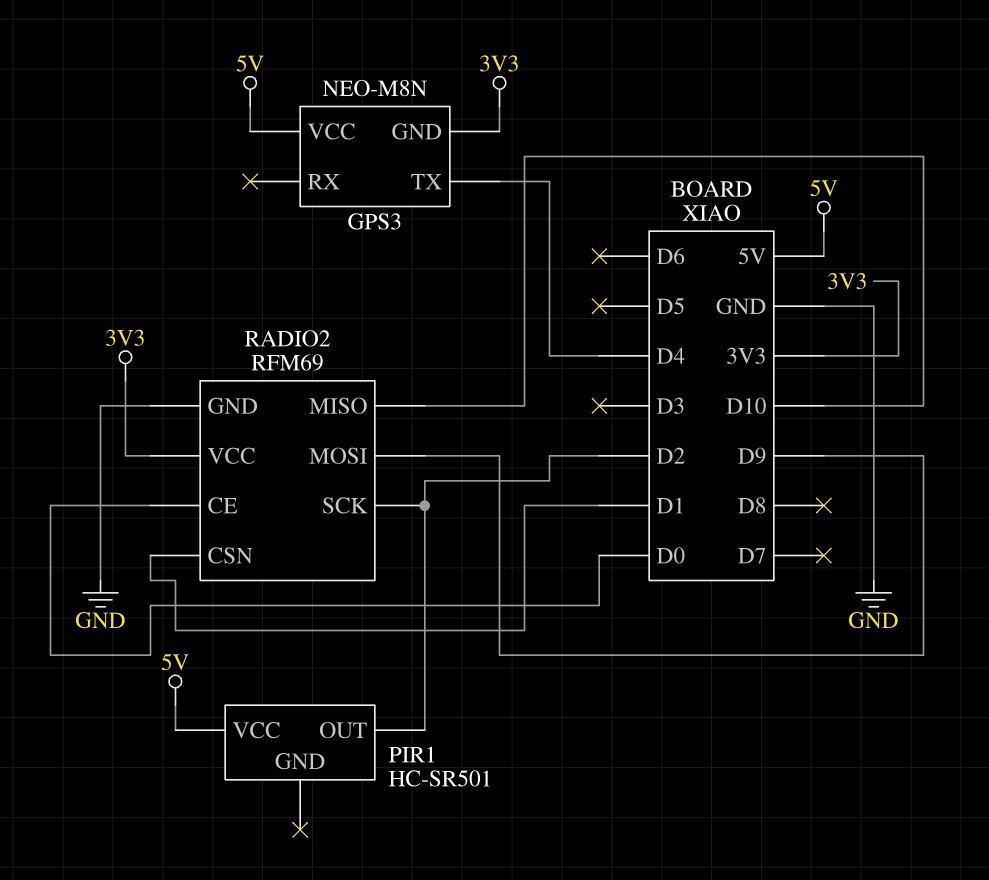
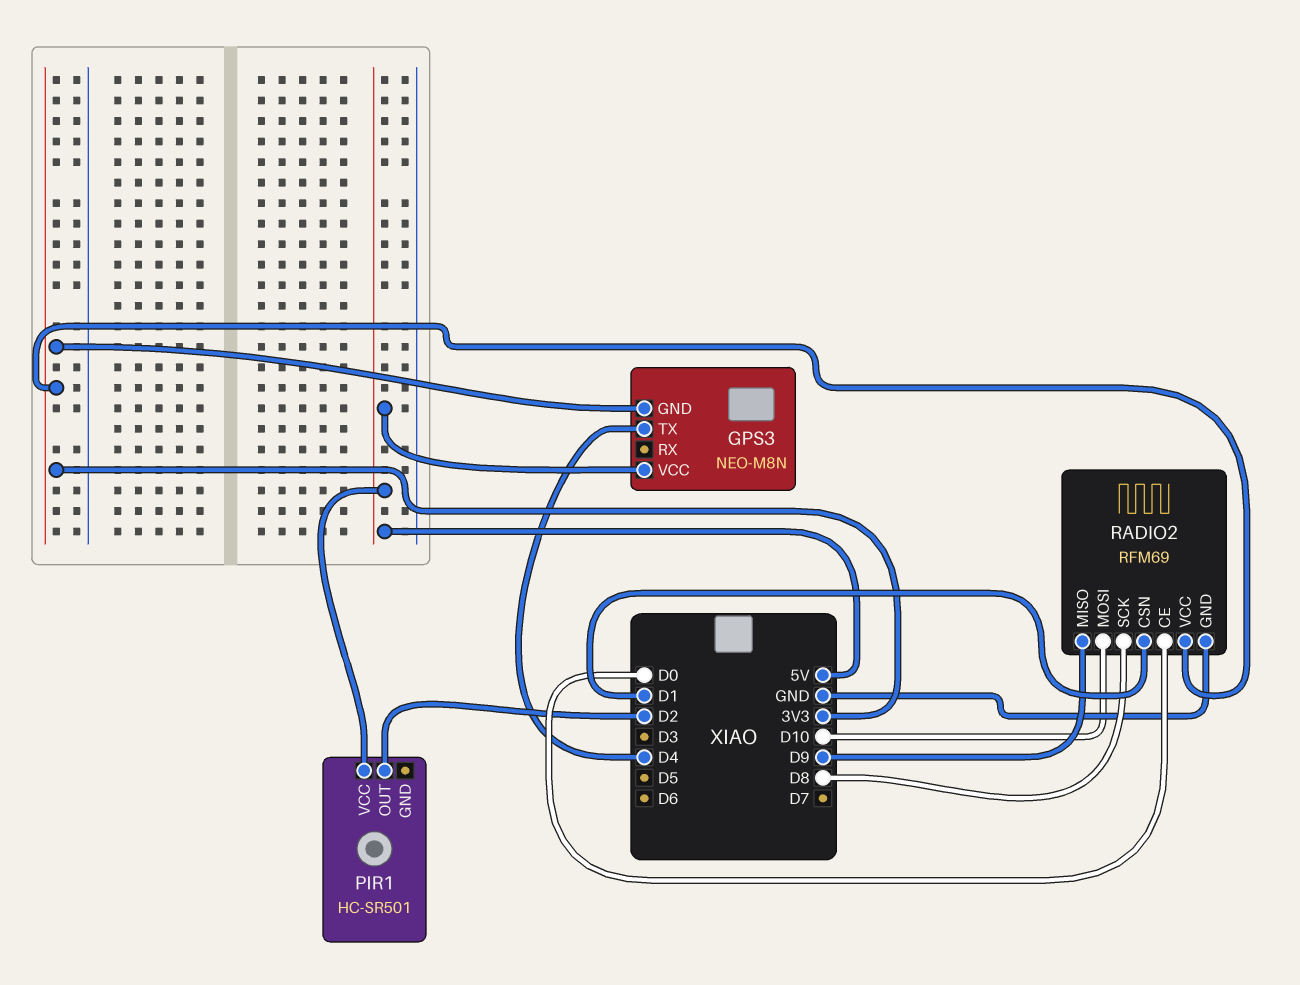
RADIO2 pin MISO: D10 -> D9
RADIO2 pin MOSI: D9 -> D10
RADIO2 pin SCK: D2 -> D8

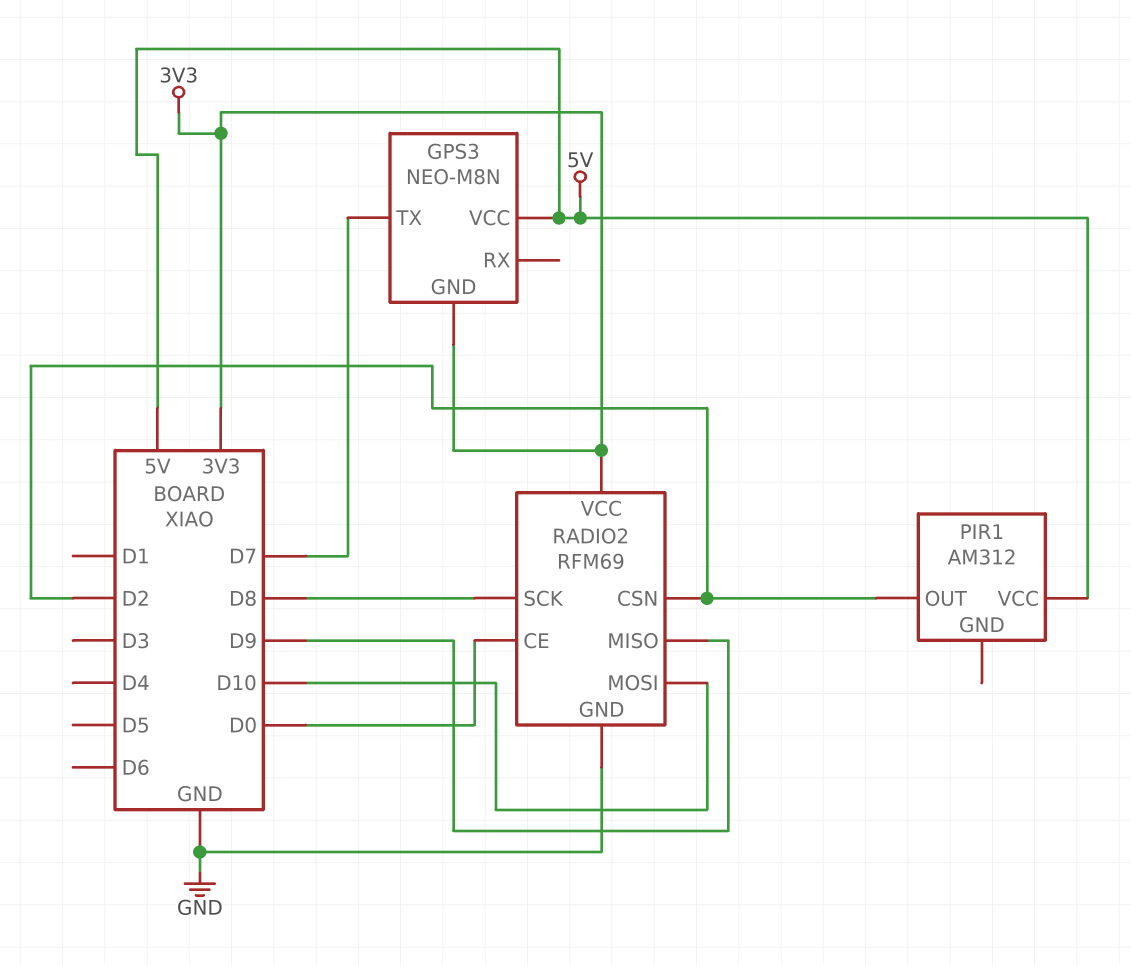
GPS3 pin TX: D4 -> D7
PIR1: HC-SR501 -> AM312
RADIO2 pin CSN: D1 -> D2

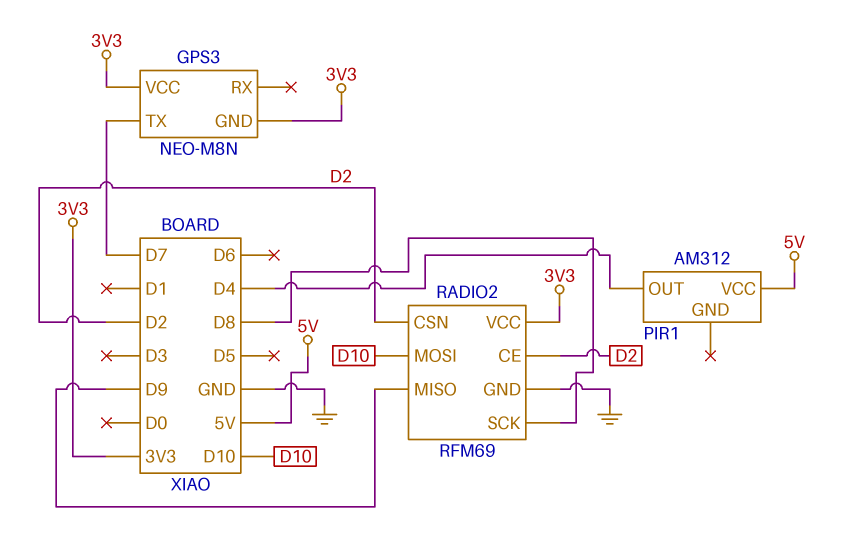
GPS3 pin VCC: 5V -> 3V3
PIR1 pin OUT: D2 -> D4
RADIO2 pin CE: D0 -> D2

